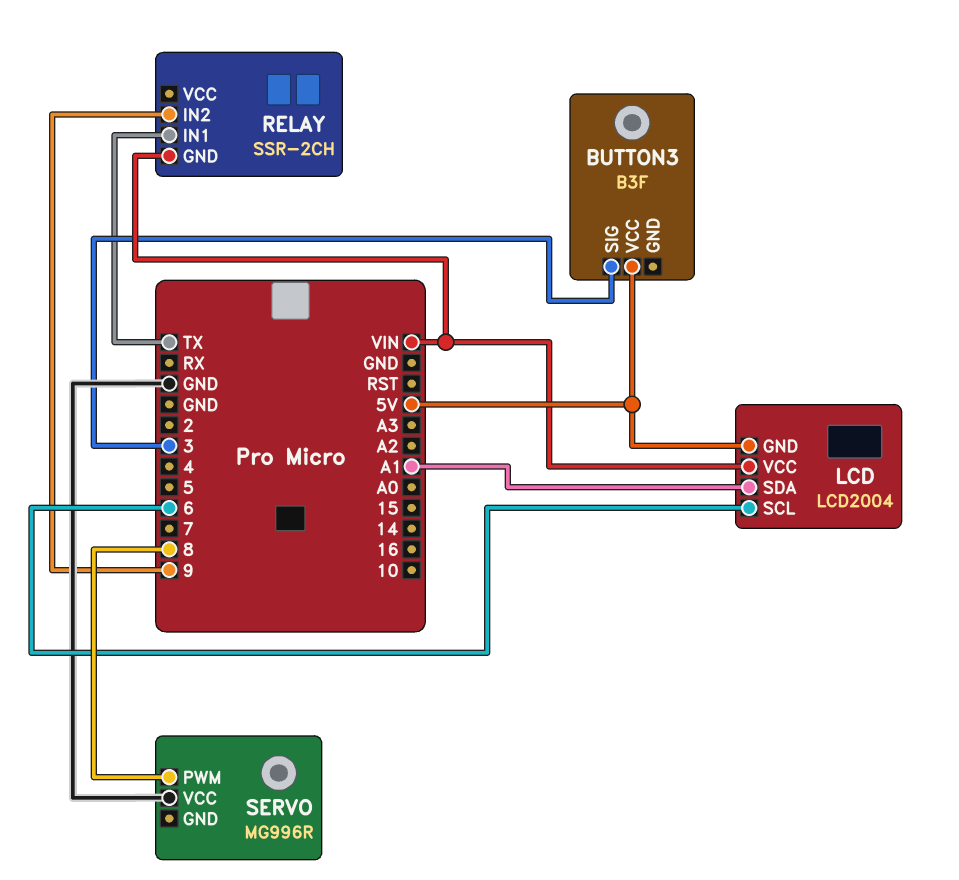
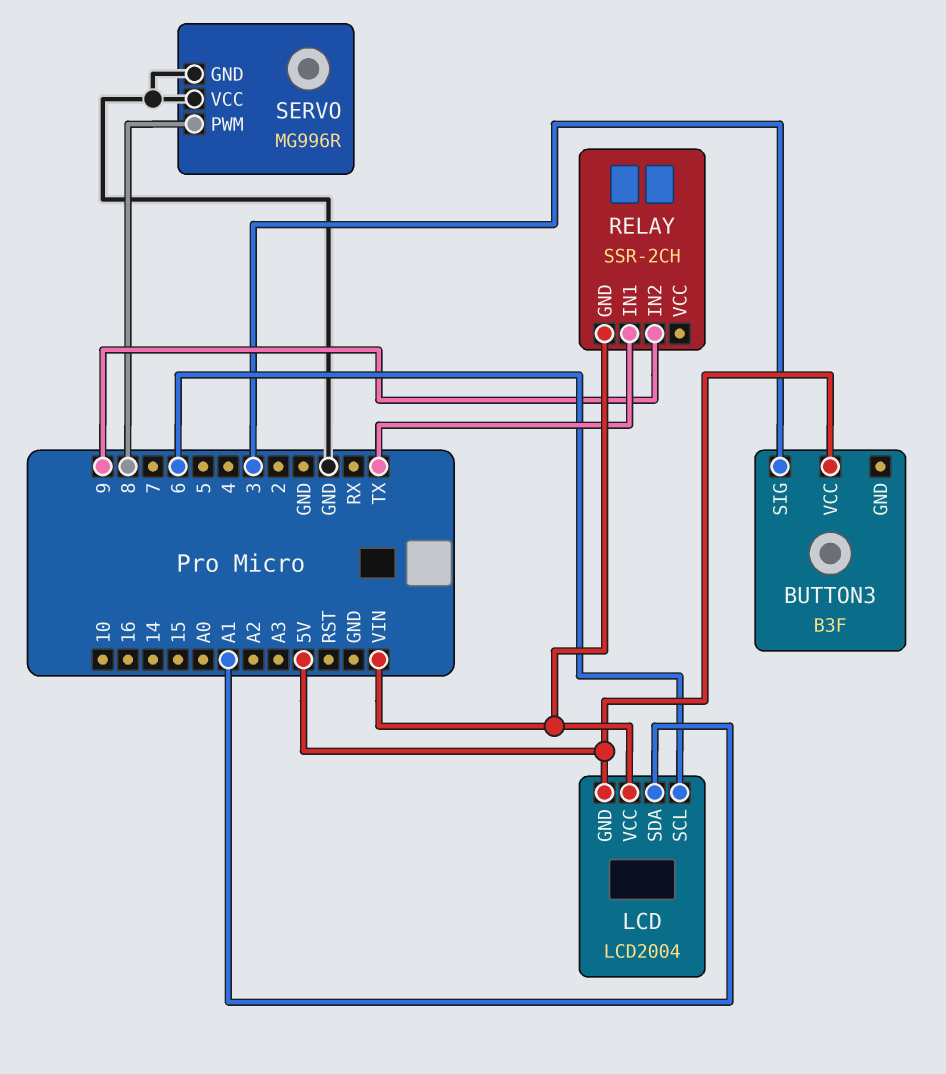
SERVO pin GND: none -> GND

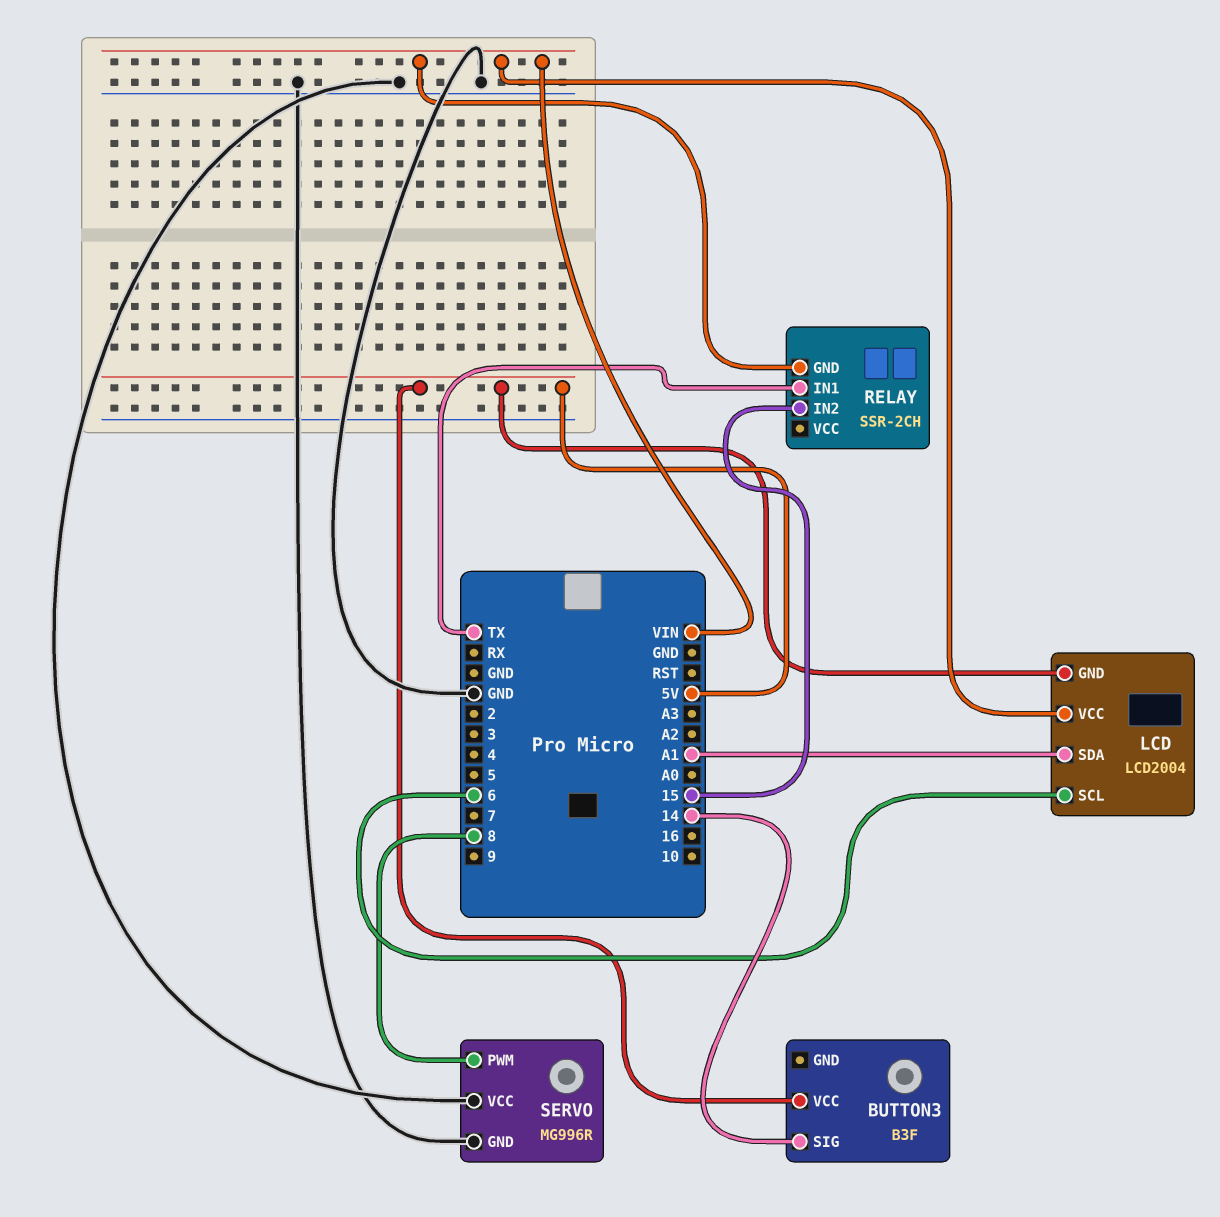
BUTTON3 pin SIG: 3 -> 14
RELAY pin IN2: 9 -> 15

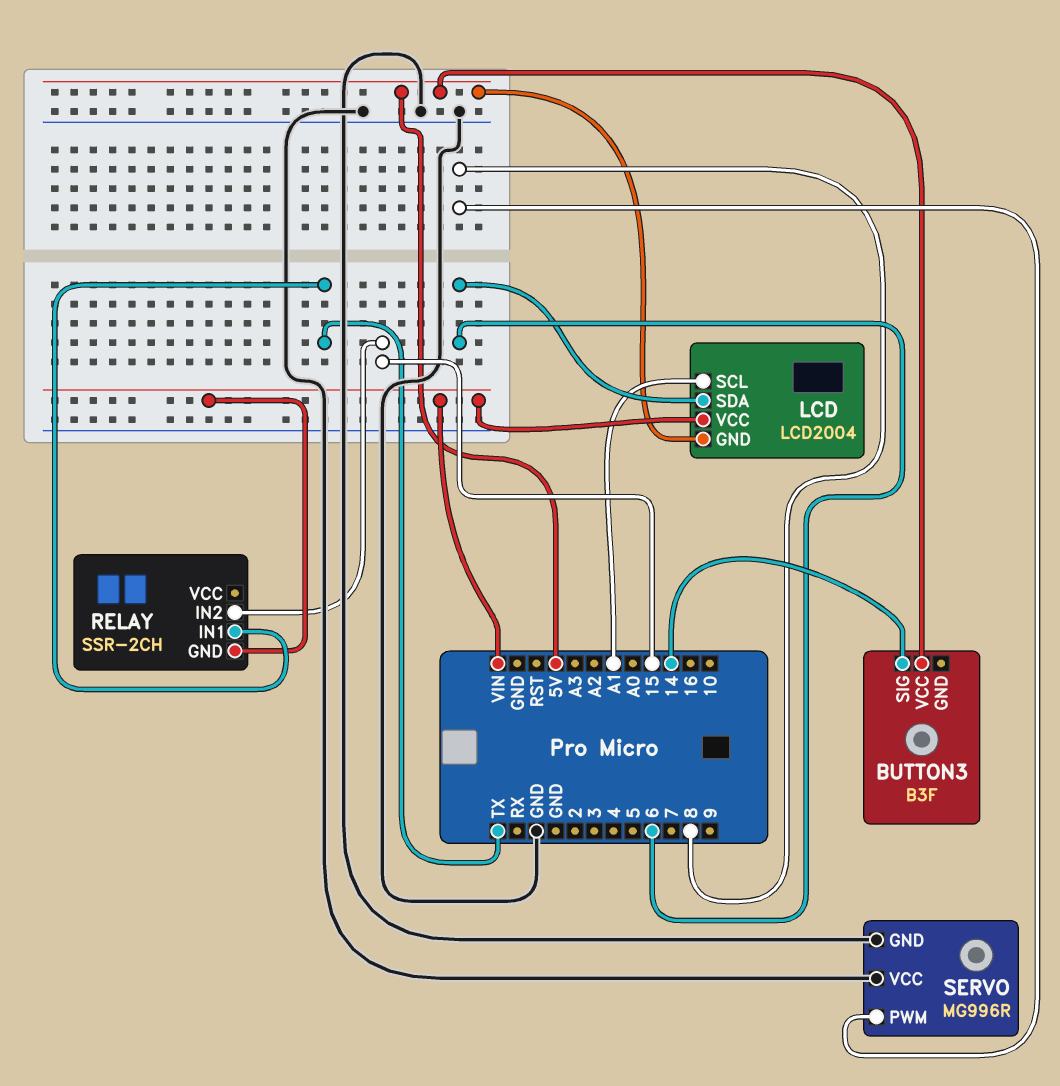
LCD pin SCL: 6 -> A1
LCD pin SDA: A1 -> 6

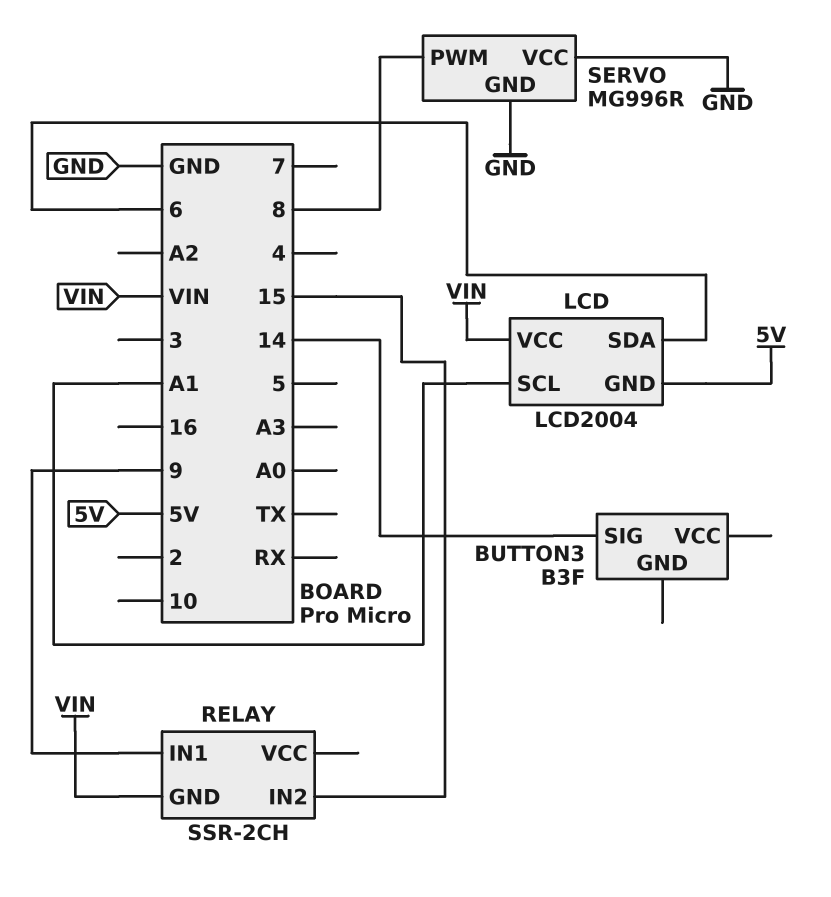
BUTTON3 pin VCC: 5V -> none
RELAY pin IN1: TX -> 9

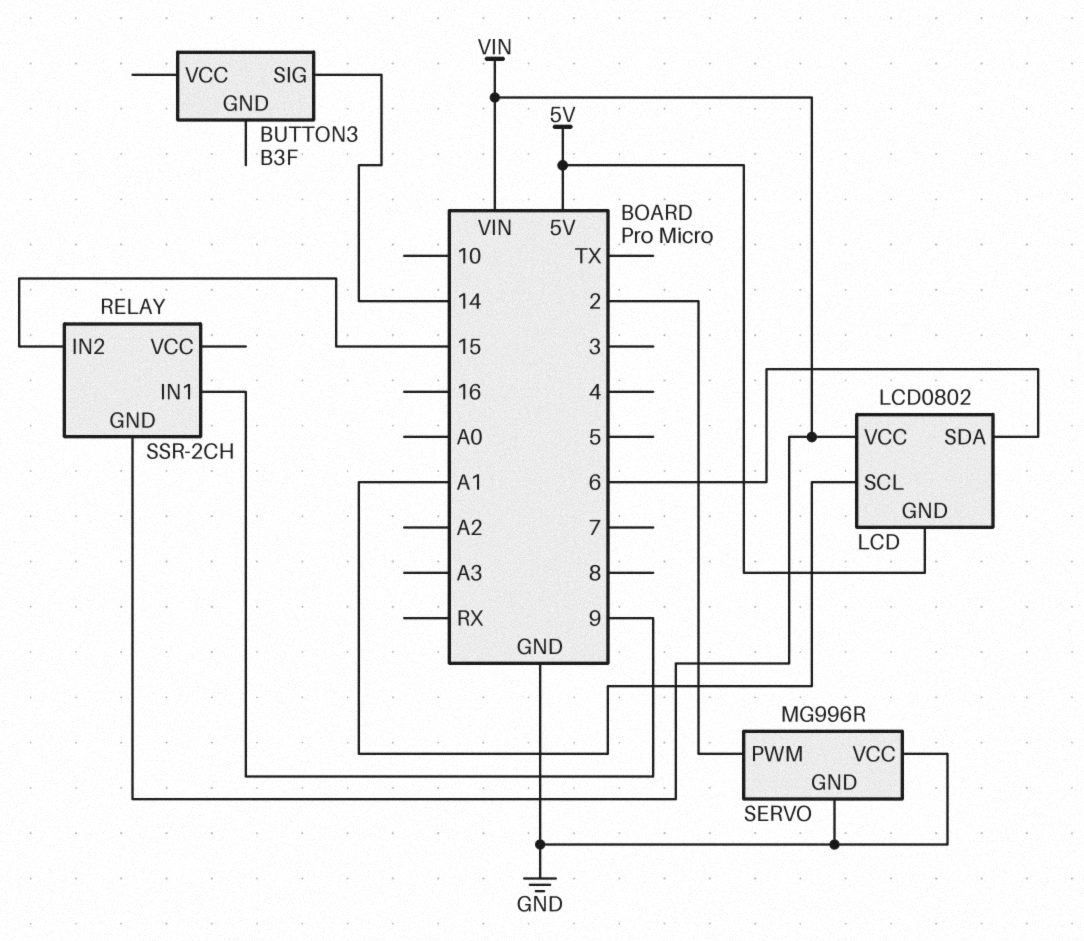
LCD: LCD2004 -> LCD0802
SERVO pin PWM: 8 -> 2

